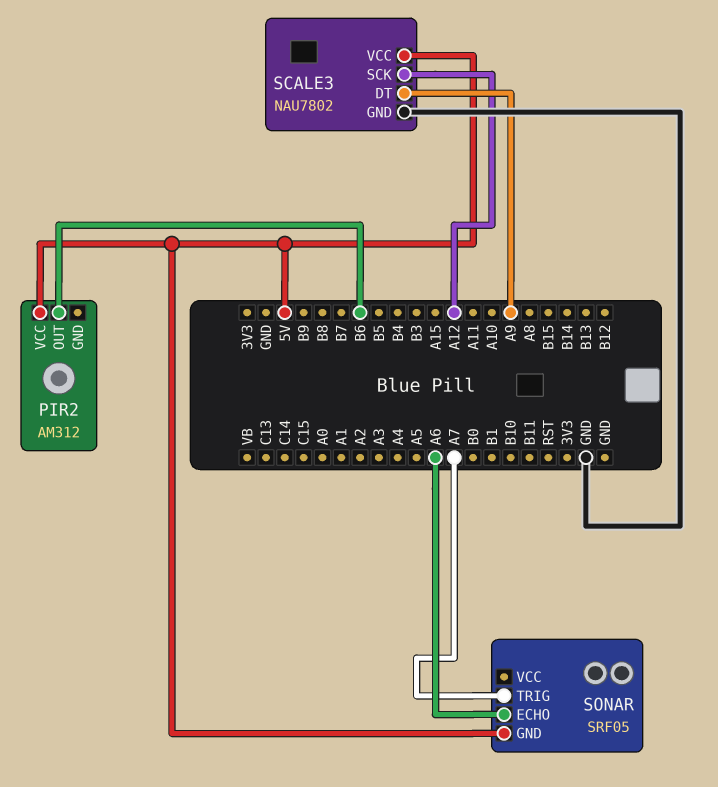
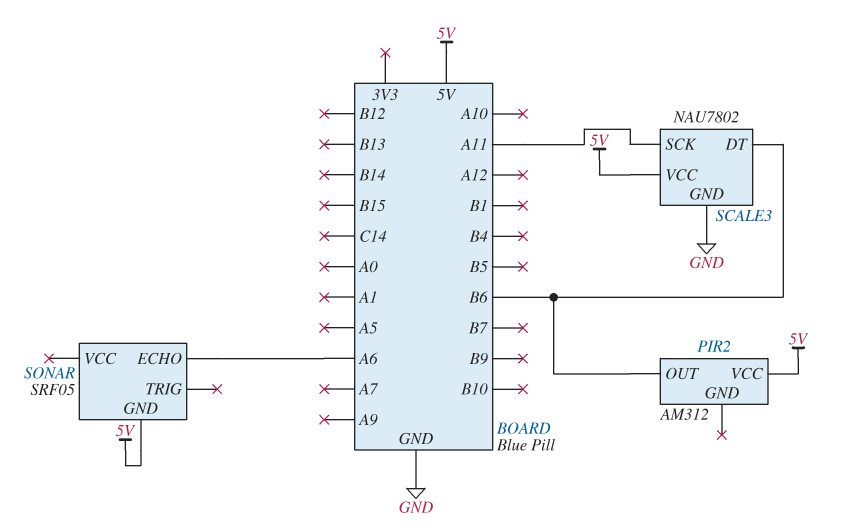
SCALE3 pin DT: A9 -> B6
SCALE3 pin SCK: A12 -> A11
SONAR pin TRIG: A7 -> none

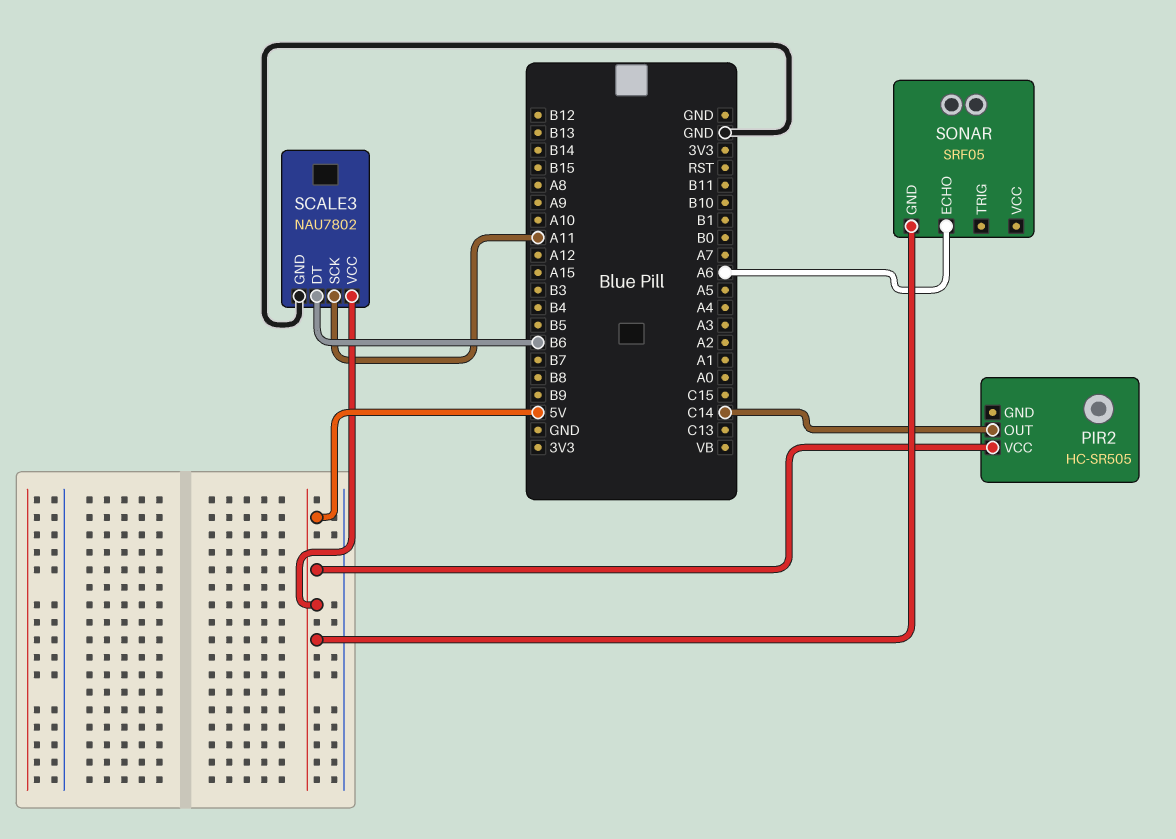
PIR2: AM312 -> HC-SR505
PIR2 pin OUT: B6 -> C14

